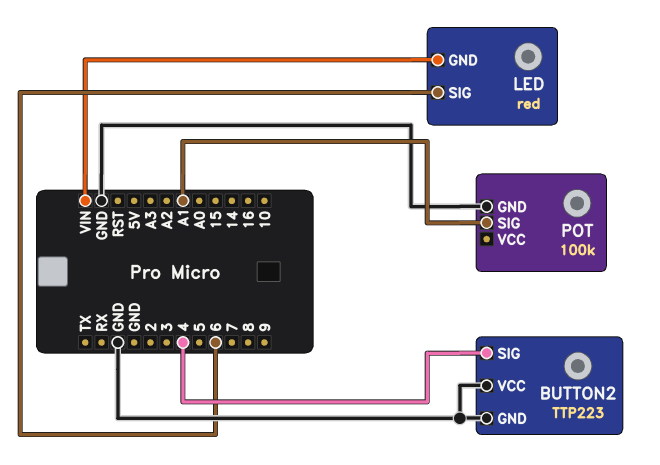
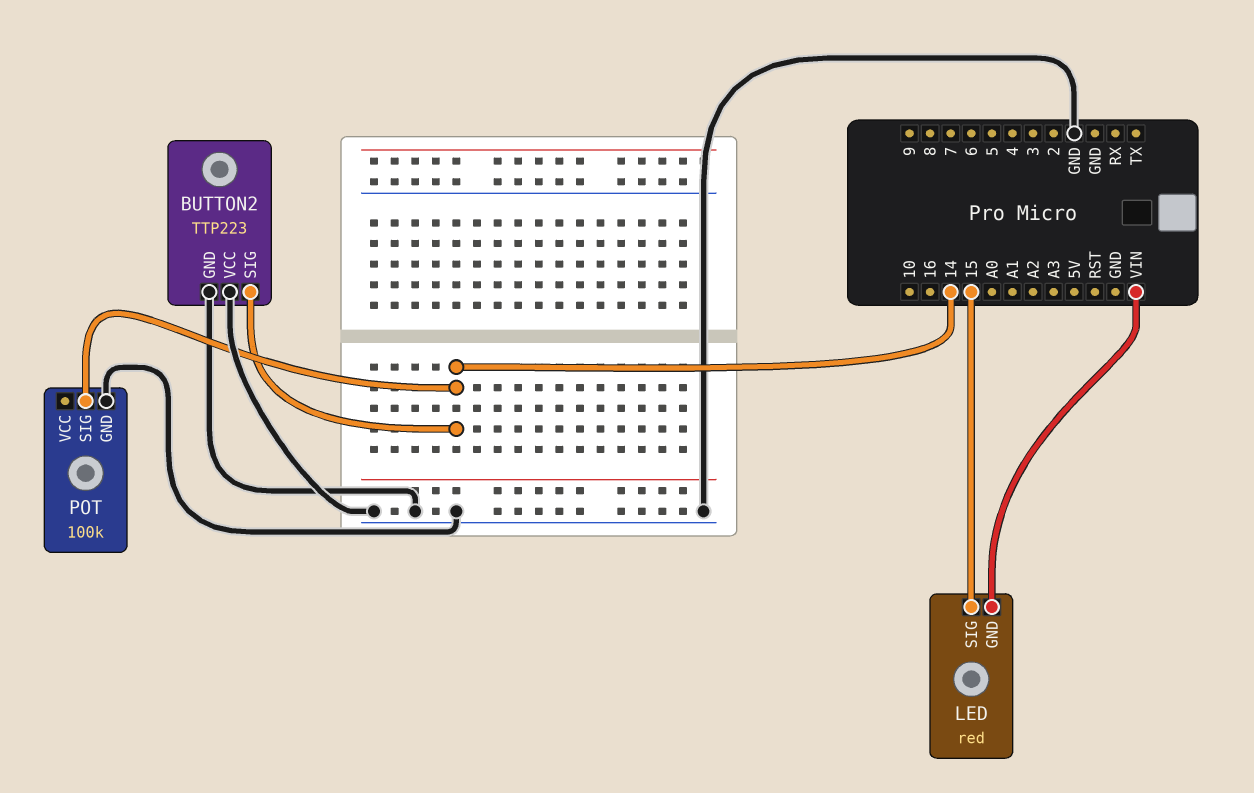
BUTTON2 pin SIG: 4 -> 14
LED pin SIG: 6 -> 15
POT pin SIG: A1 -> 14

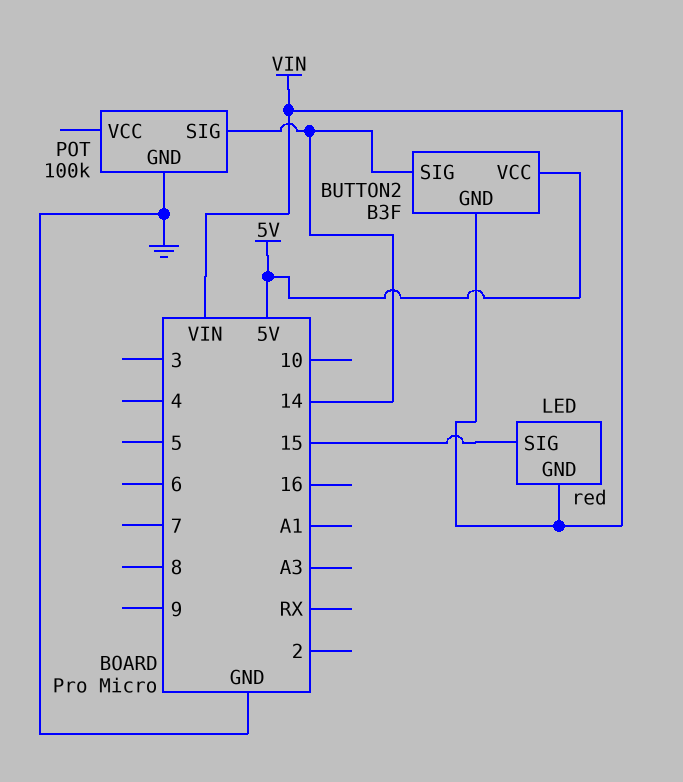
BUTTON2: TTP223 -> B3F
BUTTON2 pin GND: GND -> VIN
BUTTON2 pin VCC: GND -> 5V

